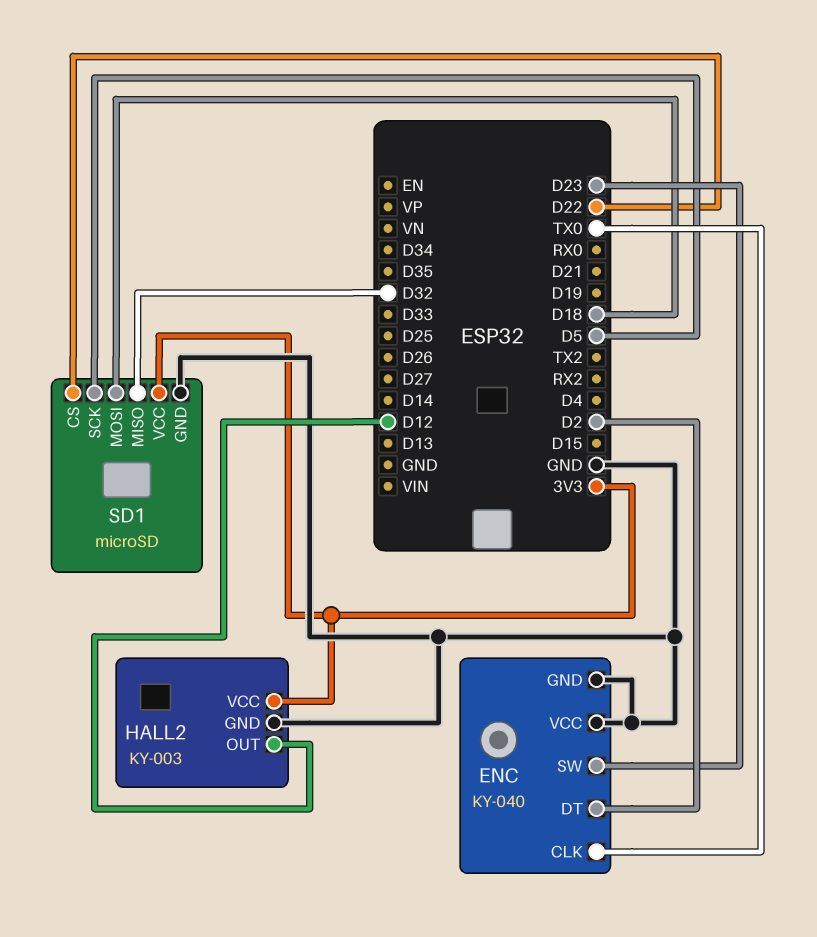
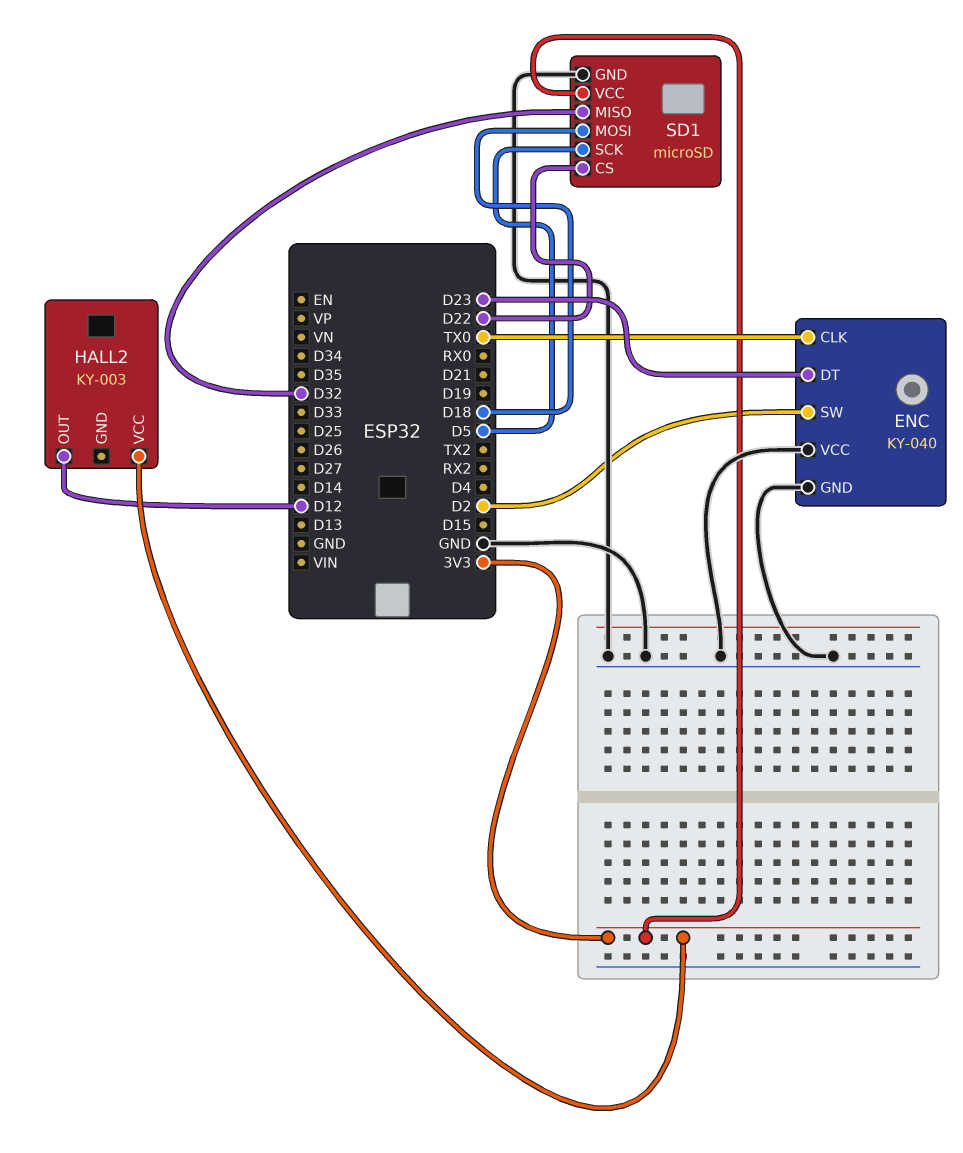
ENC pin DT: D2 -> D23
ENC pin SW: D23 -> D2
HALL2 pin GND: GND -> none

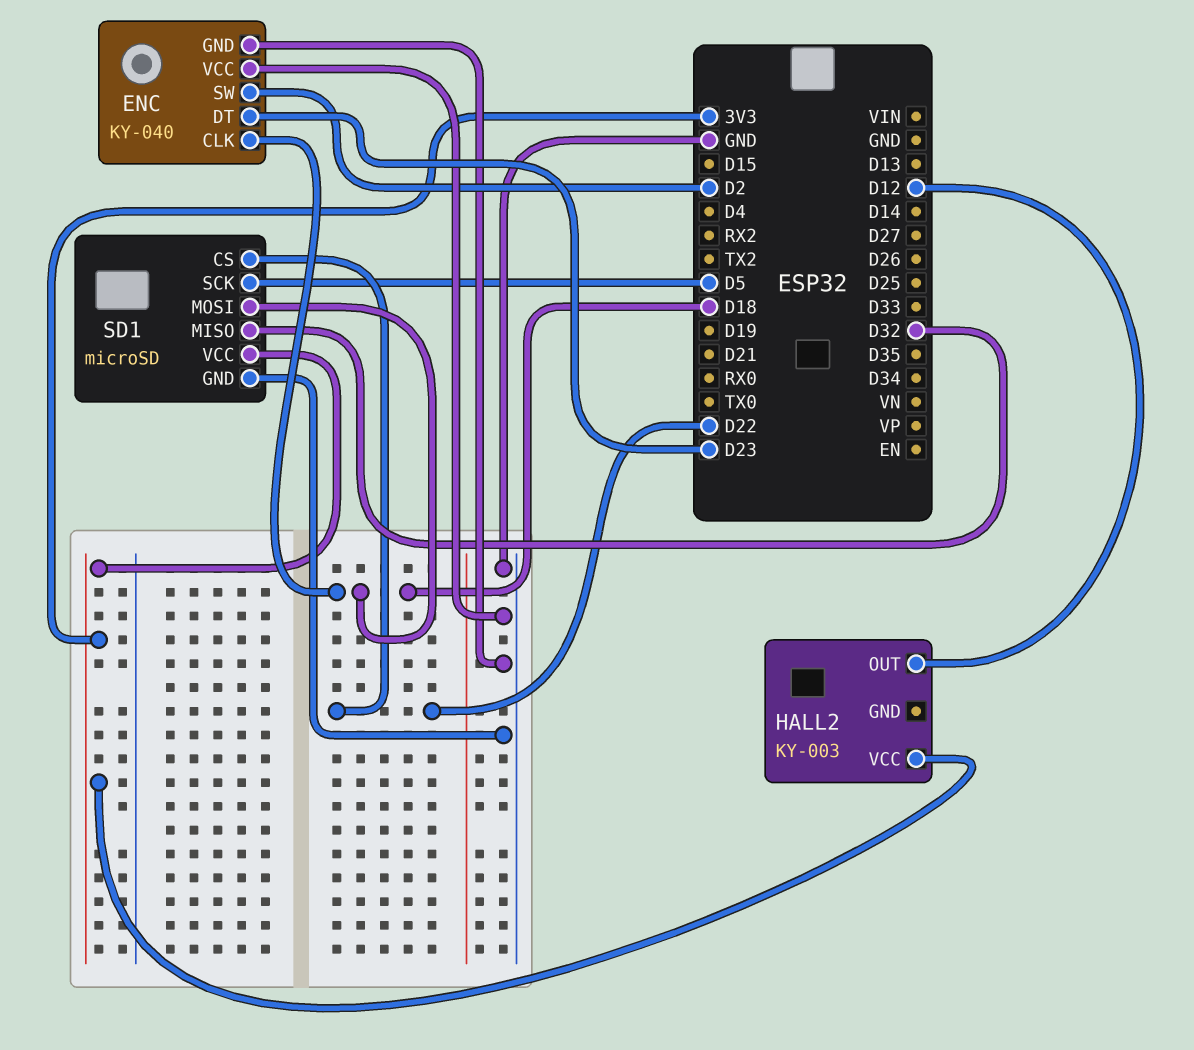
ENC pin CLK: TX0 -> D18

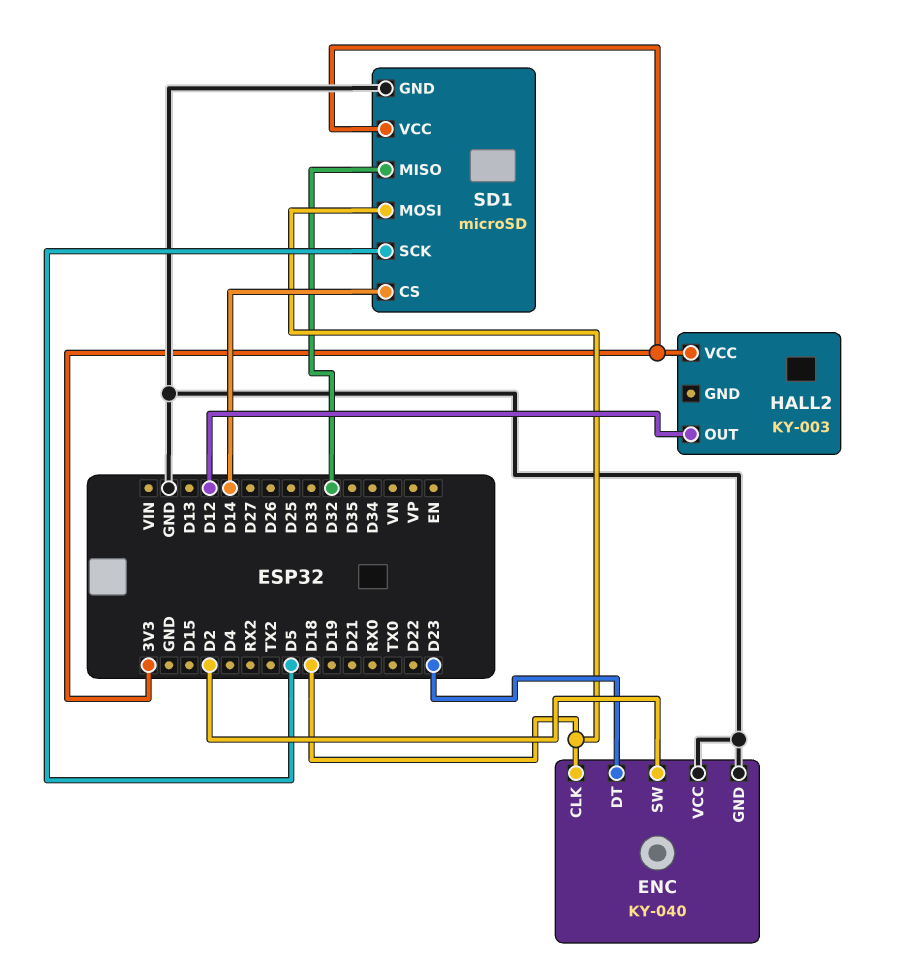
SD1 pin CS: D22 -> D14

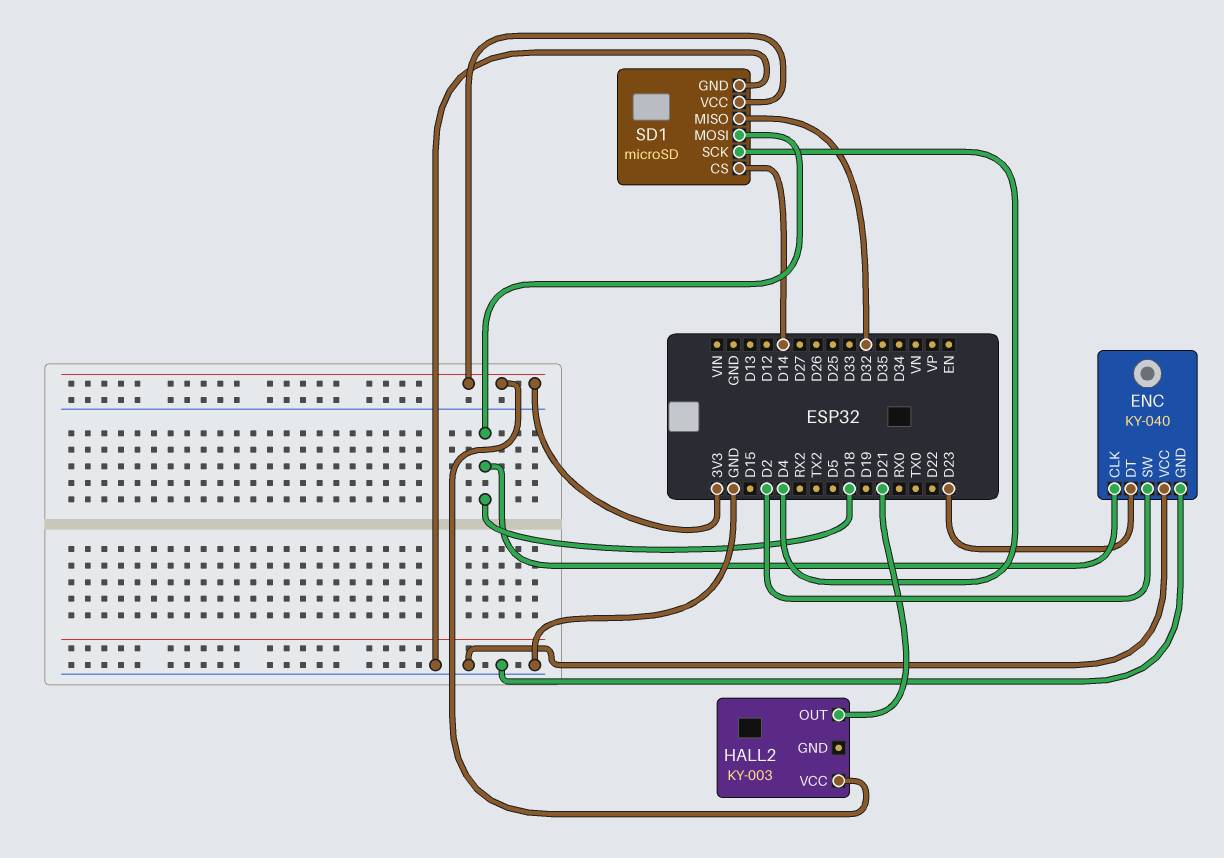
HALL2 pin OUT: D12 -> D21
SD1 pin SCK: D5 -> D4

